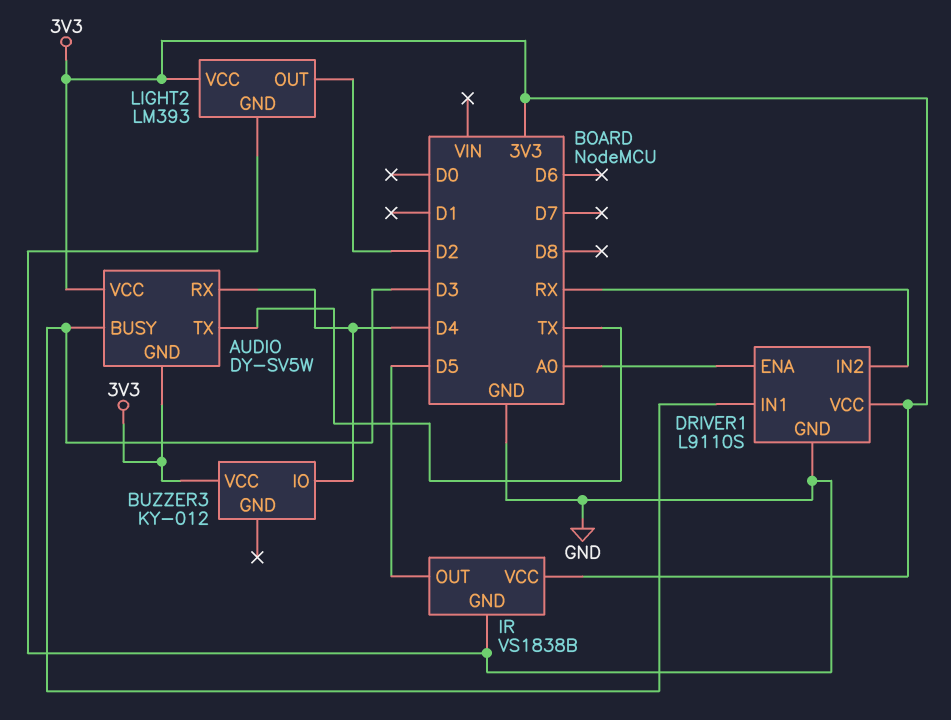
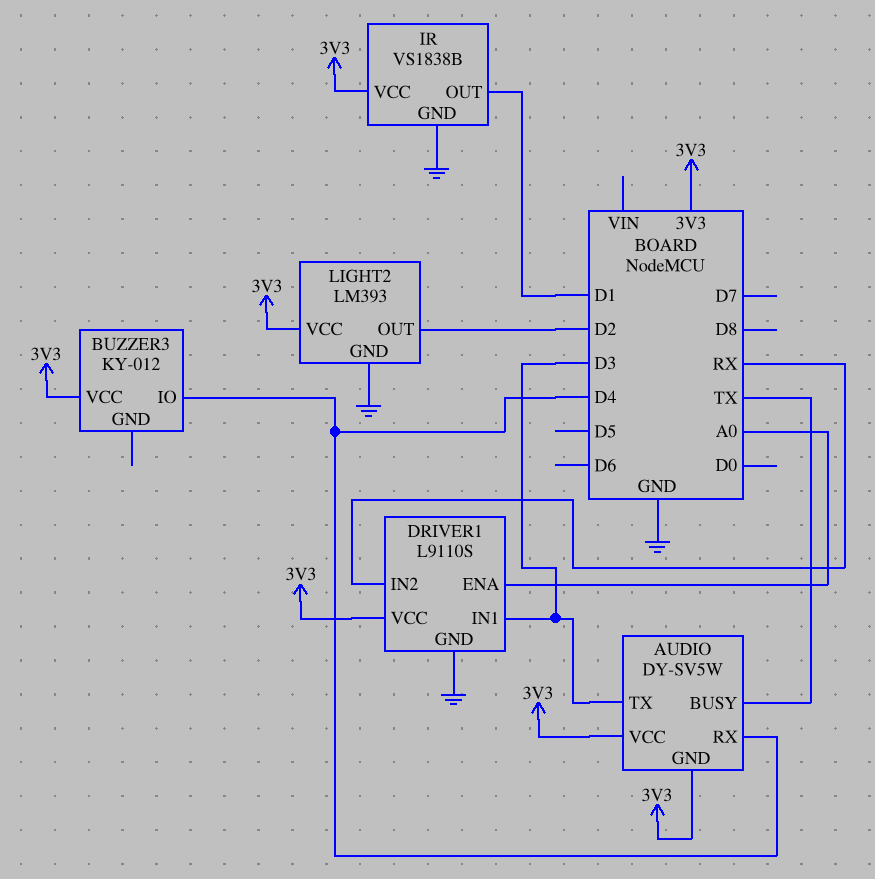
AUDIO pin BUSY: D3 -> TX
AUDIO pin TX: TX -> D3
IR pin OUT: D5 -> D1

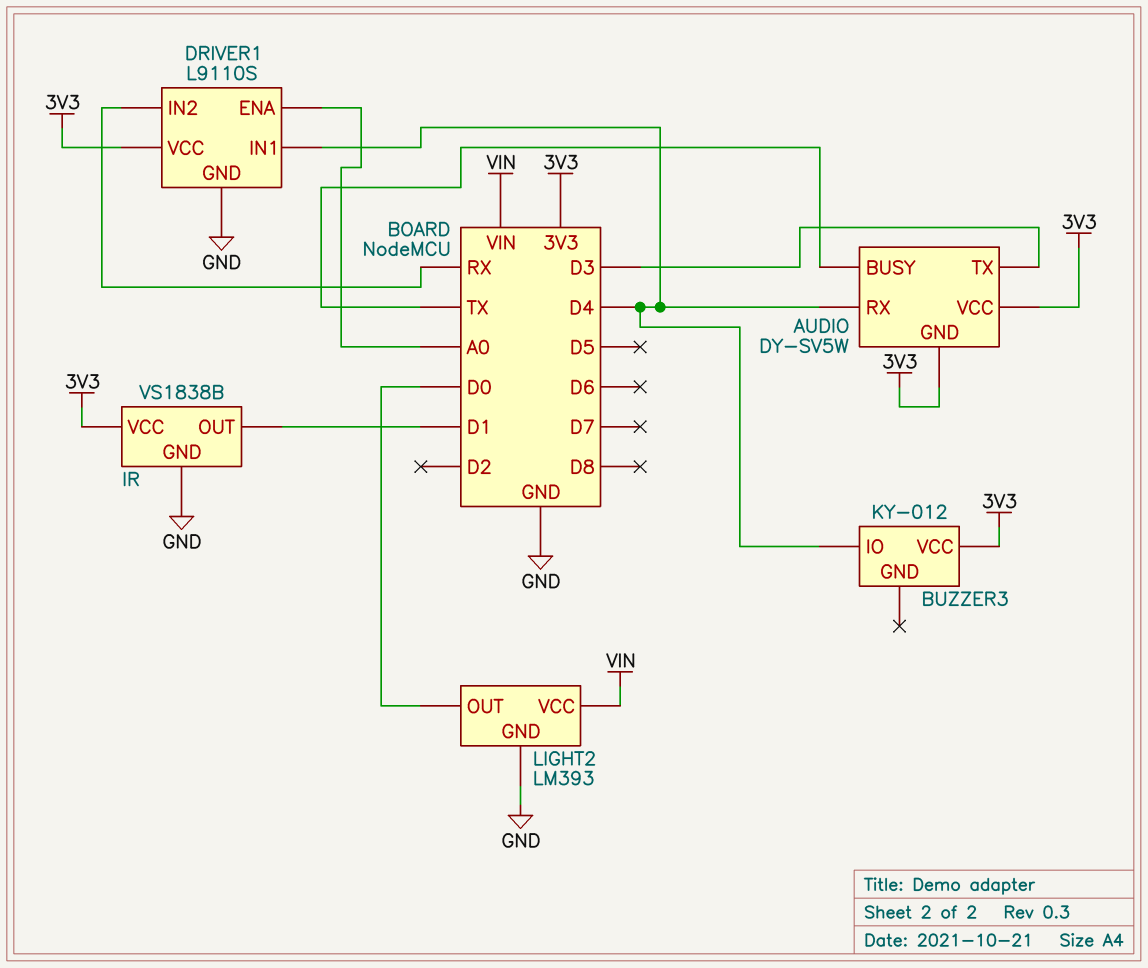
DRIVER1 pin IN1: D3 -> D4
LIGHT2 pin OUT: D2 -> D0
LIGHT2 pin VCC: 3V3 -> VIN

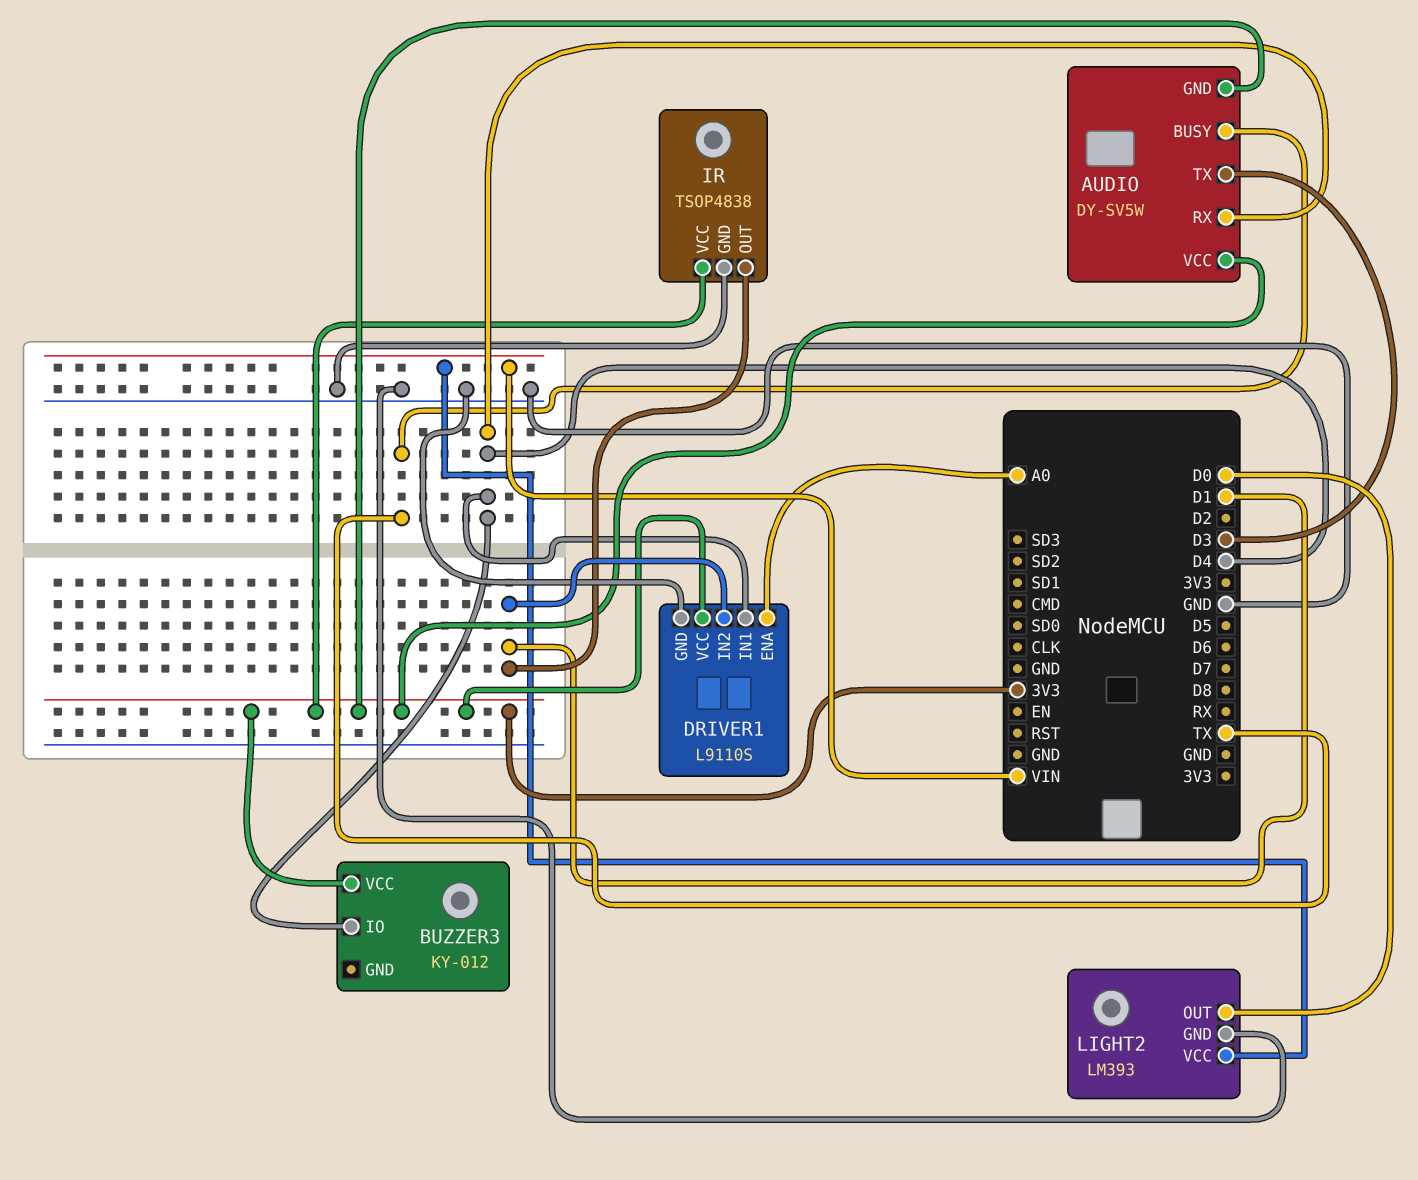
DRIVER1 pin IN2: RX -> D1
IR: VS1838B -> TSOP4838

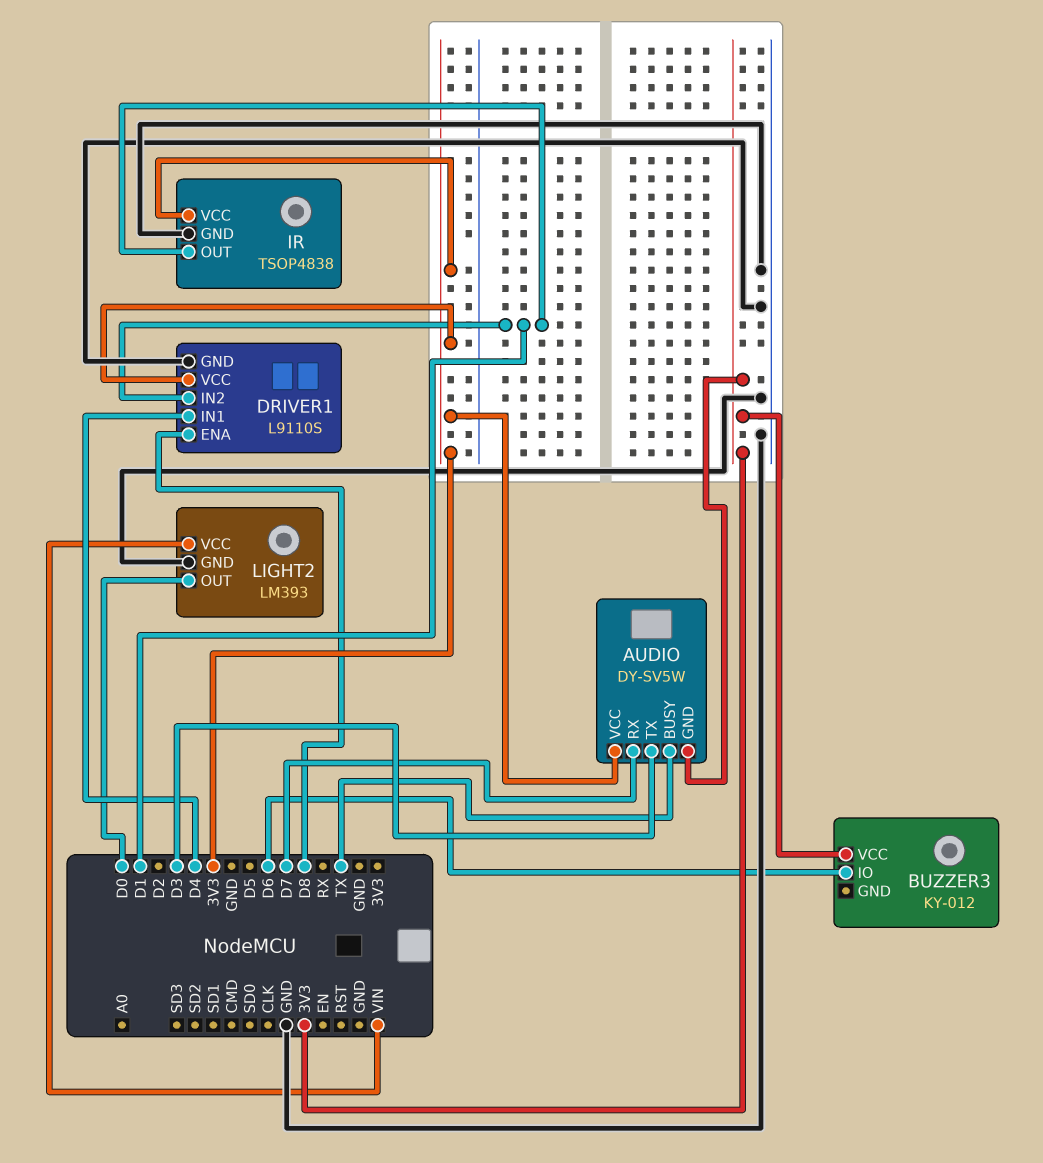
AUDIO pin RX: D4 -> D7
BUZZER3 pin IO: D4 -> D6
DRIVER1 pin ENA: A0 -> D8

